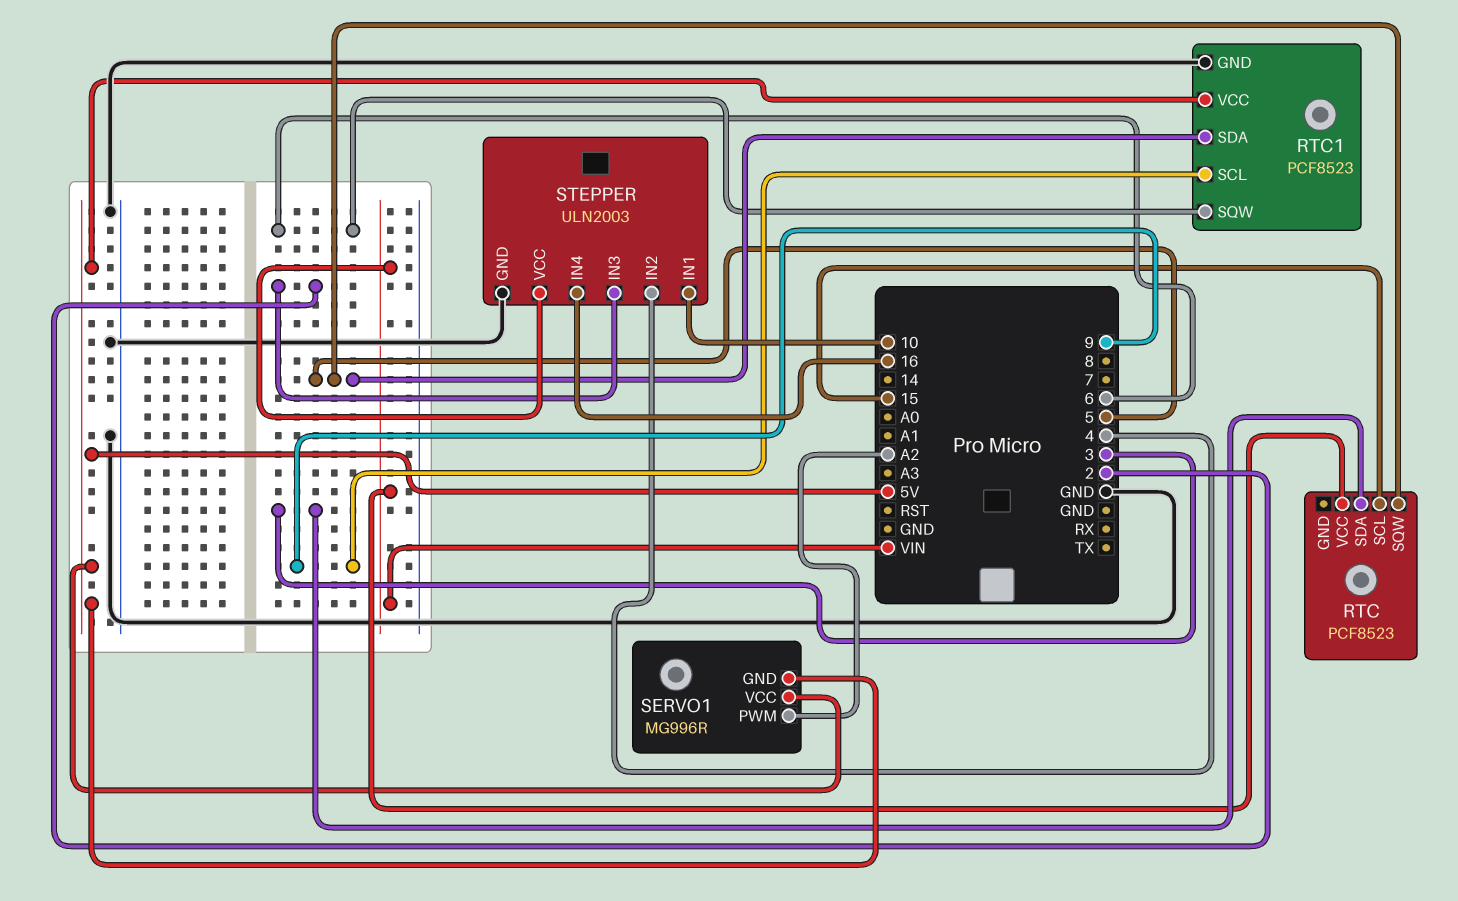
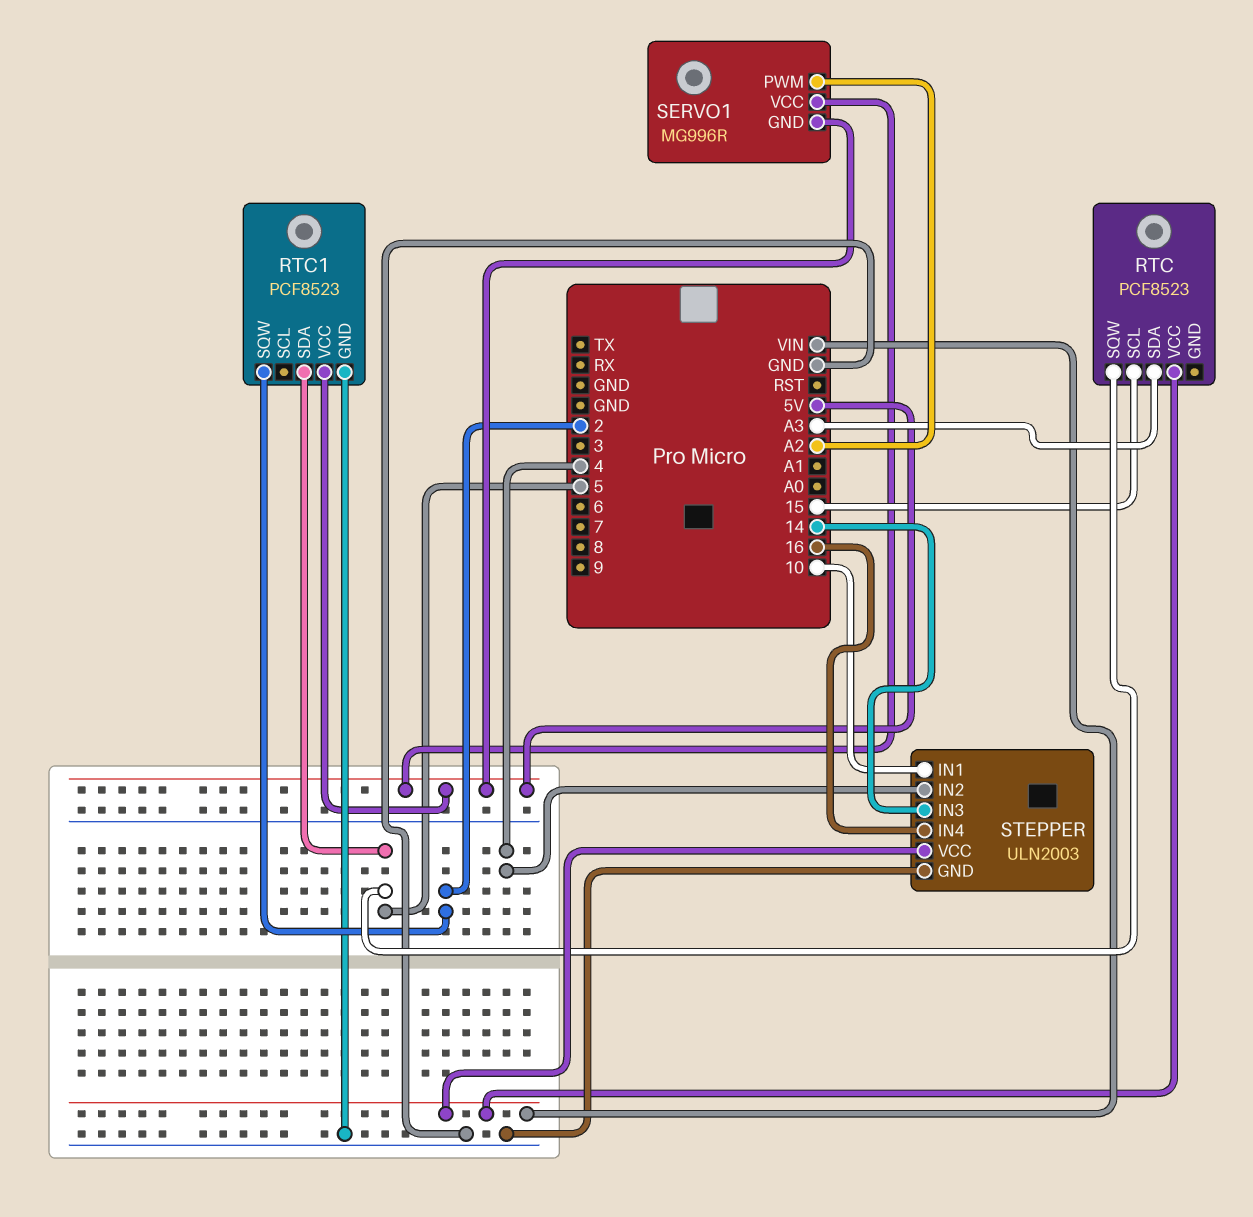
RTC pin SDA: 3 -> A3
RTC1 pin SCL: 9 -> none
RTC1 pin SQW: 6 -> 2
STEPPER pin IN3: 2 -> 14

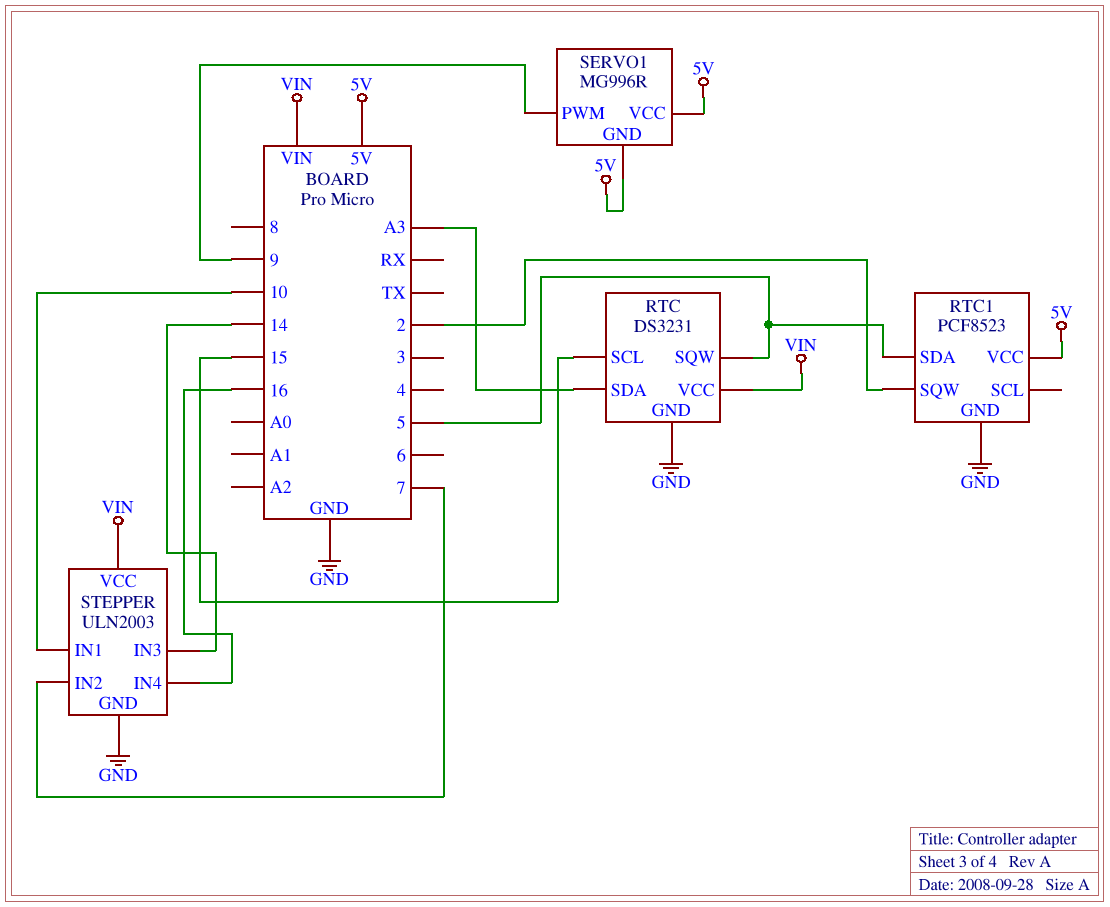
RTC: PCF8523 -> DS3231
RTC pin GND: none -> GND
SERVO1 pin PWM: A2 -> 9
STEPPER pin IN2: 4 -> 7

